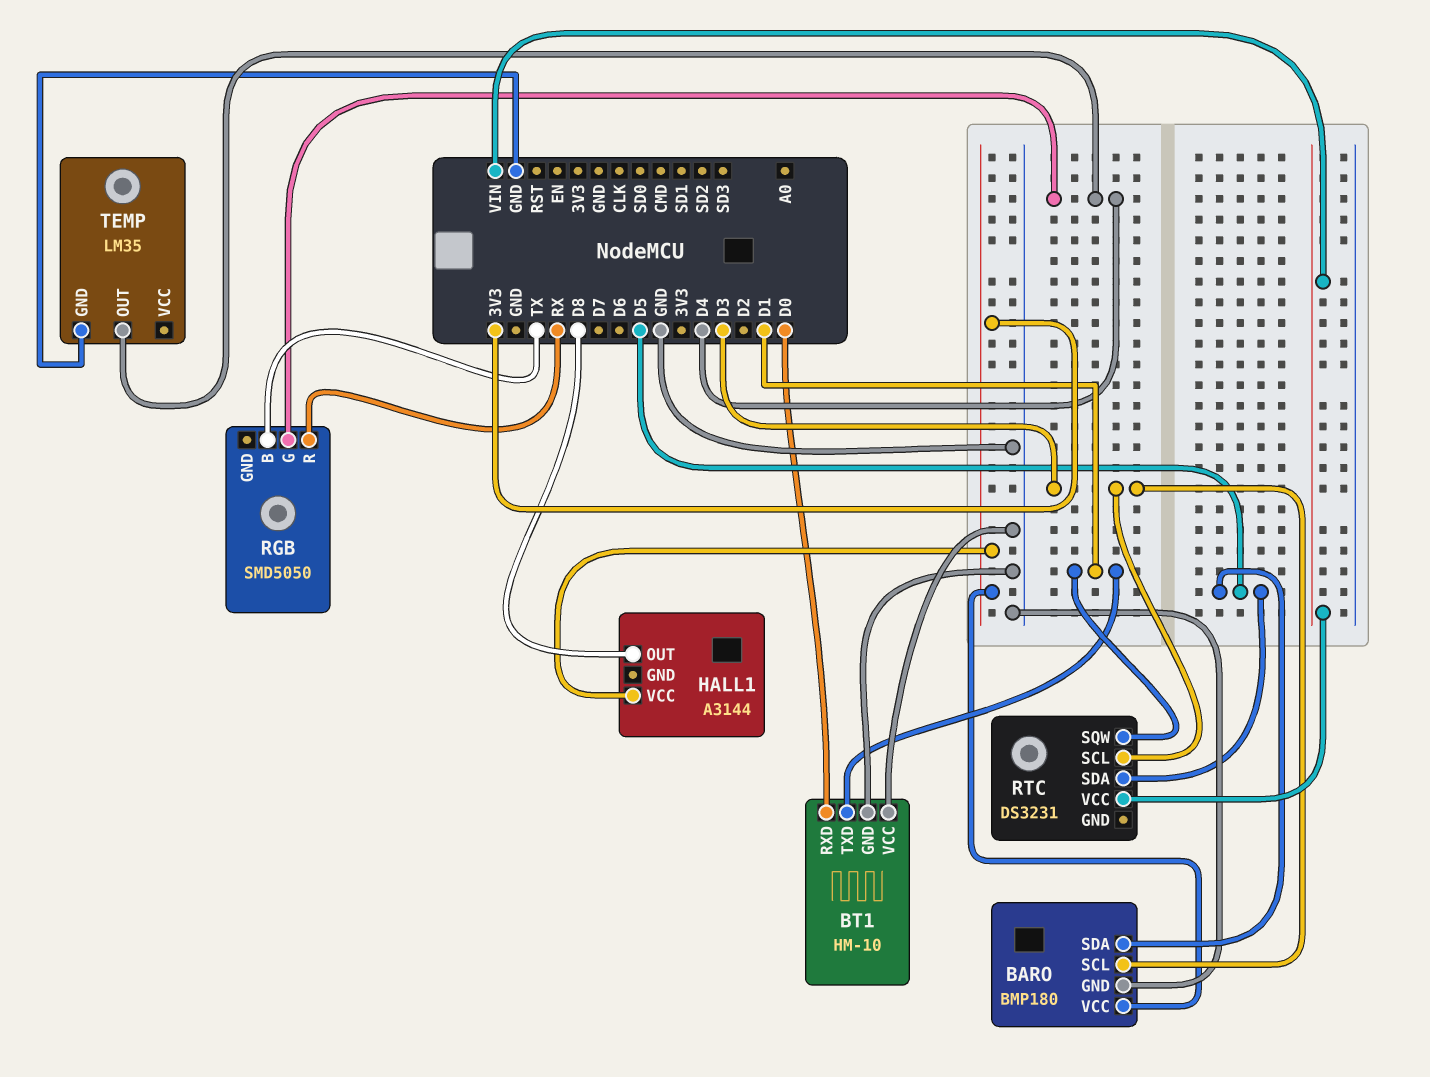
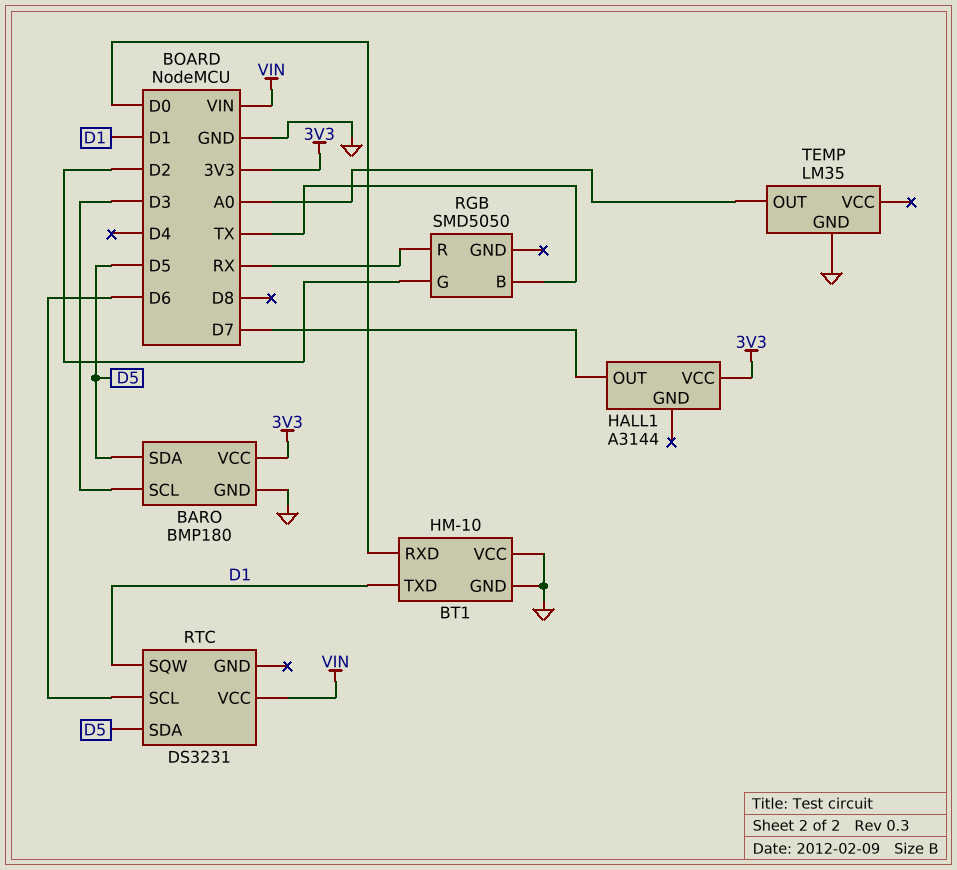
HALL1 pin OUT: D8 -> D7
RGB pin G: D4 -> D2
RTC pin SCL: D3 -> D6
TEMP pin OUT: D4 -> A0

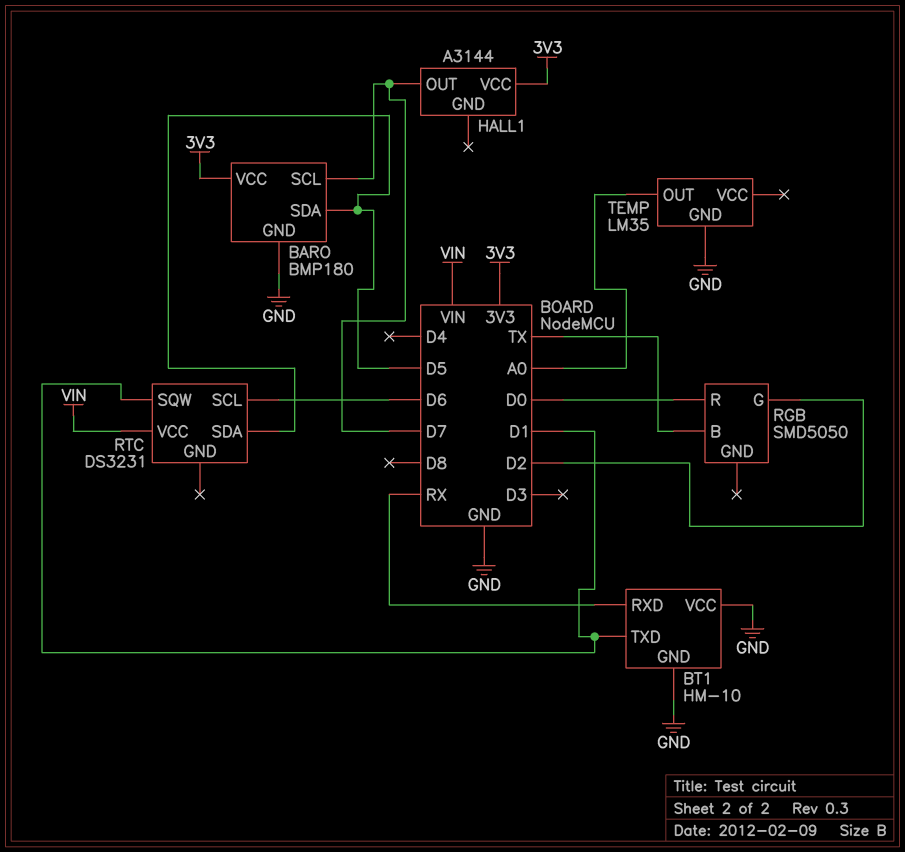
BARO pin SCL: D3 -> D7
BT1 pin RXD: D0 -> RX
RGB pin R: RX -> D0

